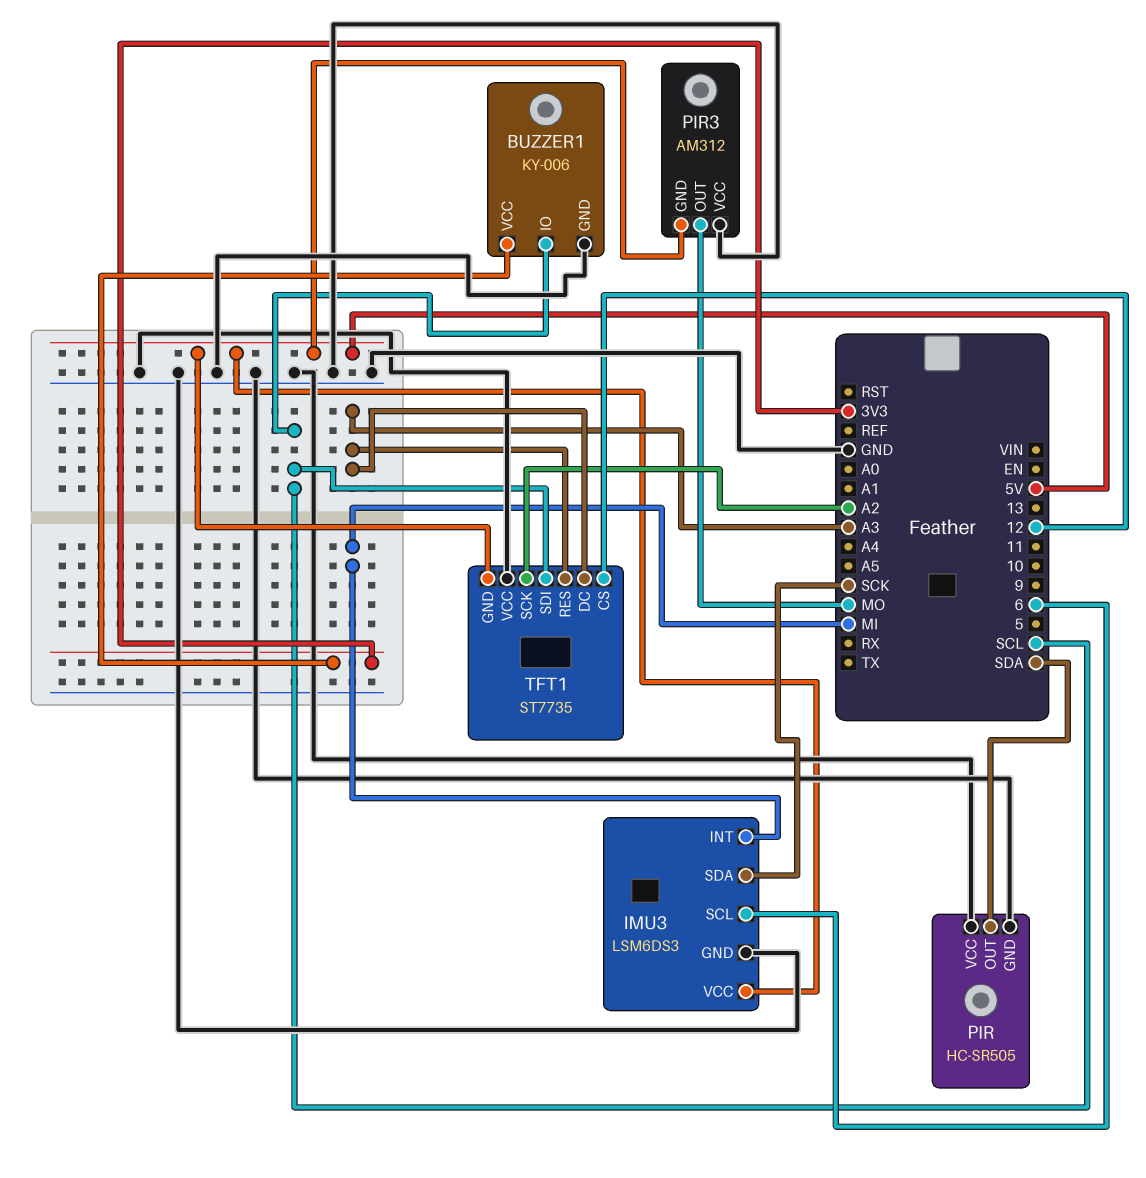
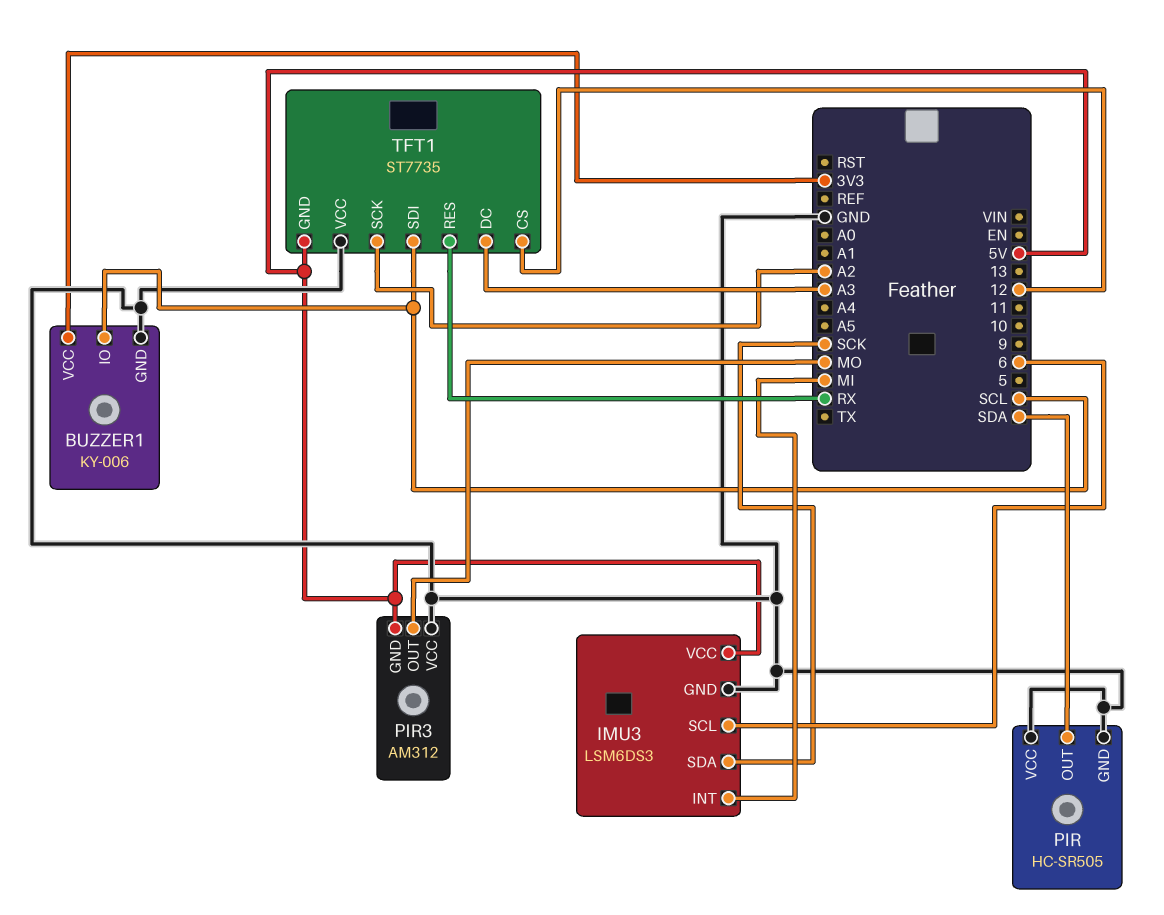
TFT1 pin RES: A3 -> RX

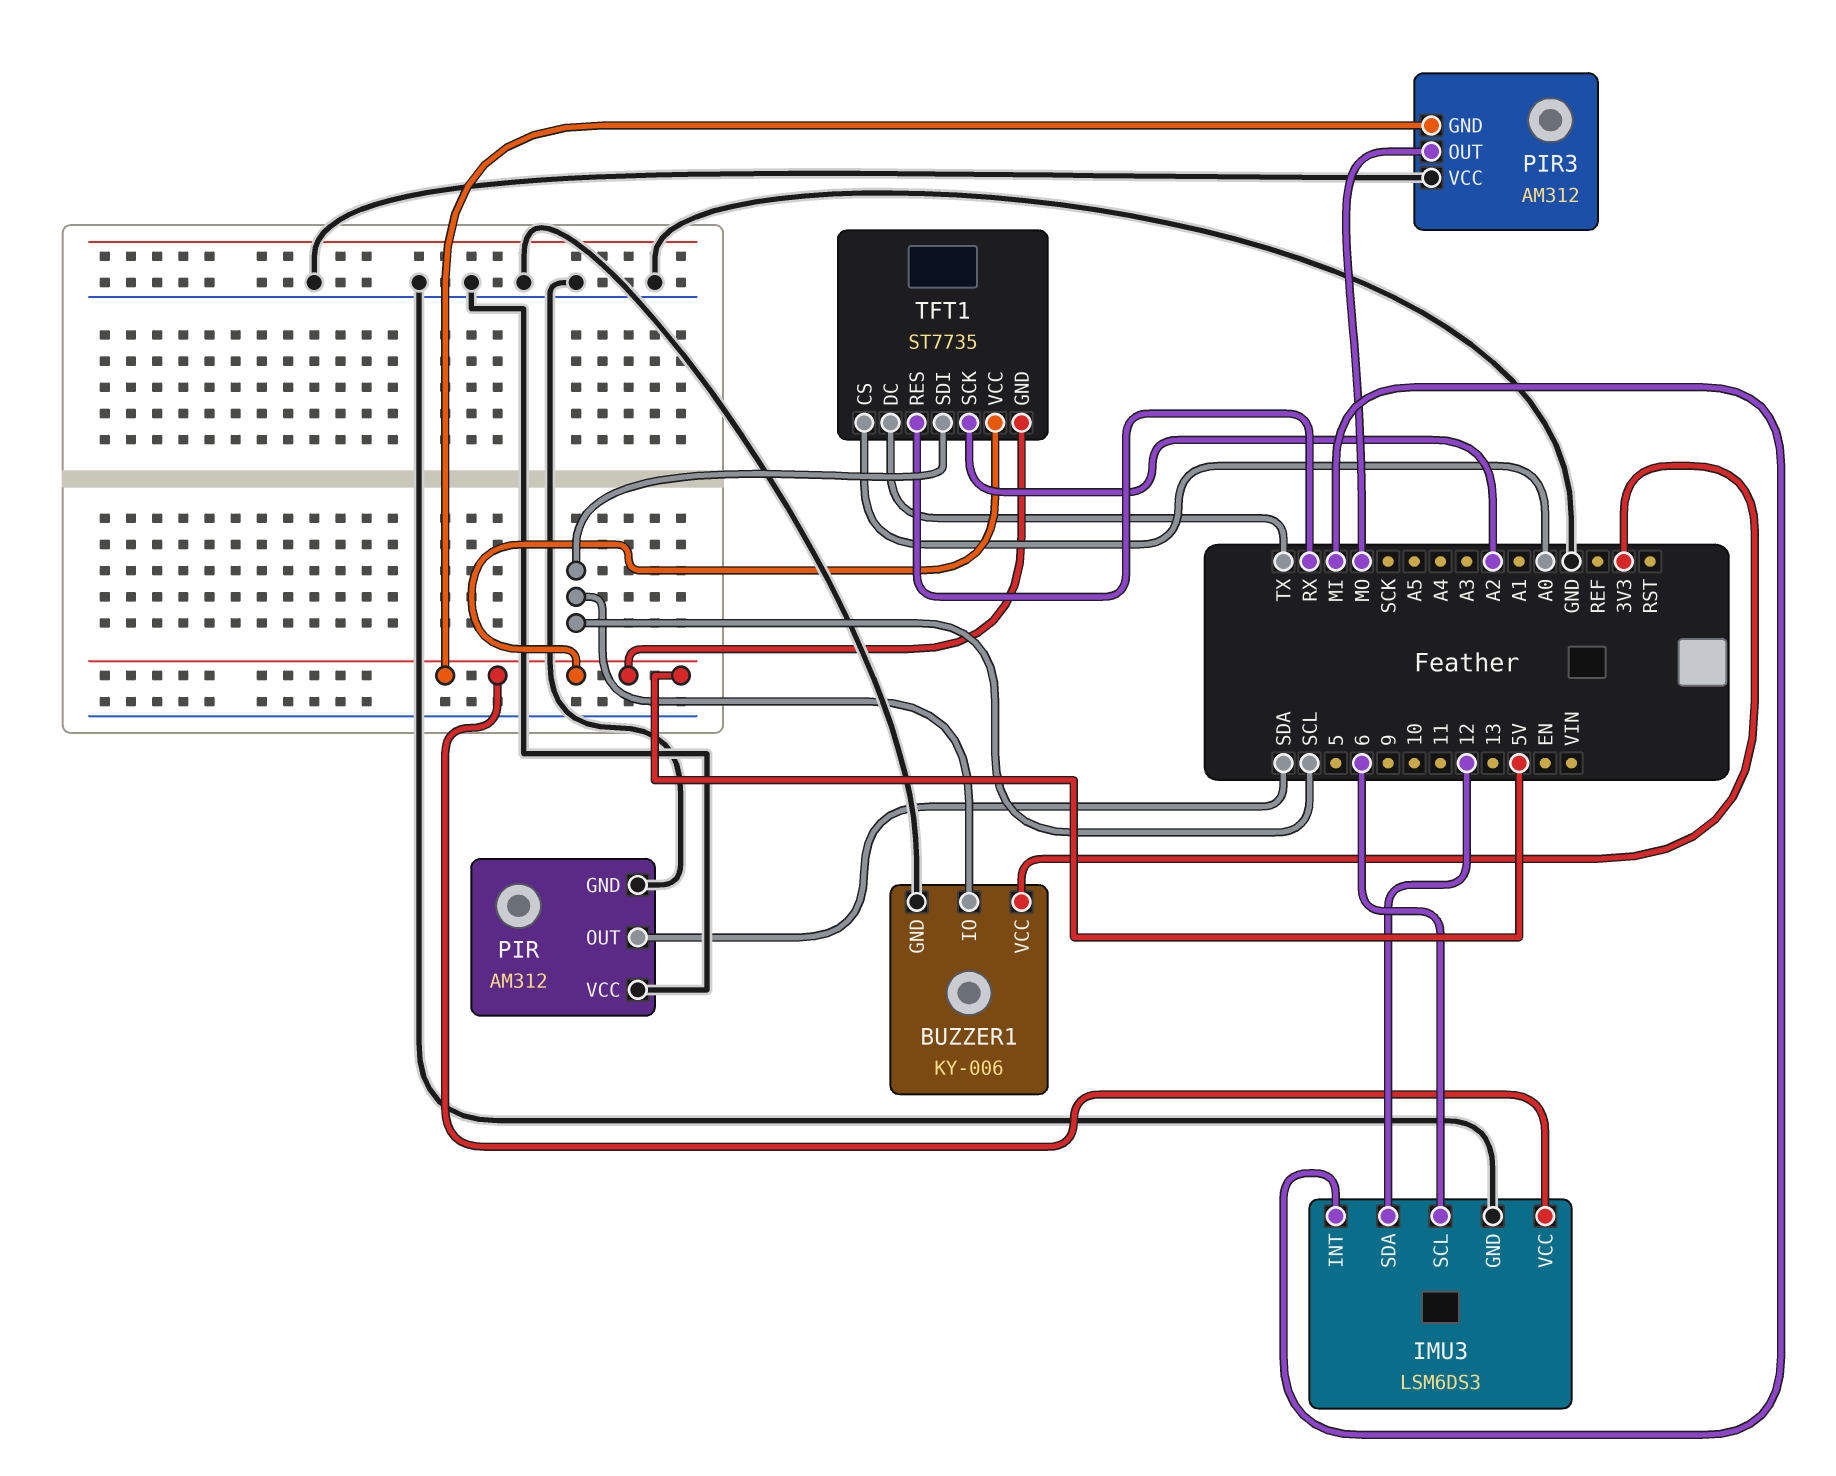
IMU3 pin SDA: SCK -> 12
PIR: HC-SR505 -> AM312
TFT1 pin CS: 12 -> A0
TFT1 pin DC: A3 -> TX
TFT1 pin VCC: GND -> 5V

